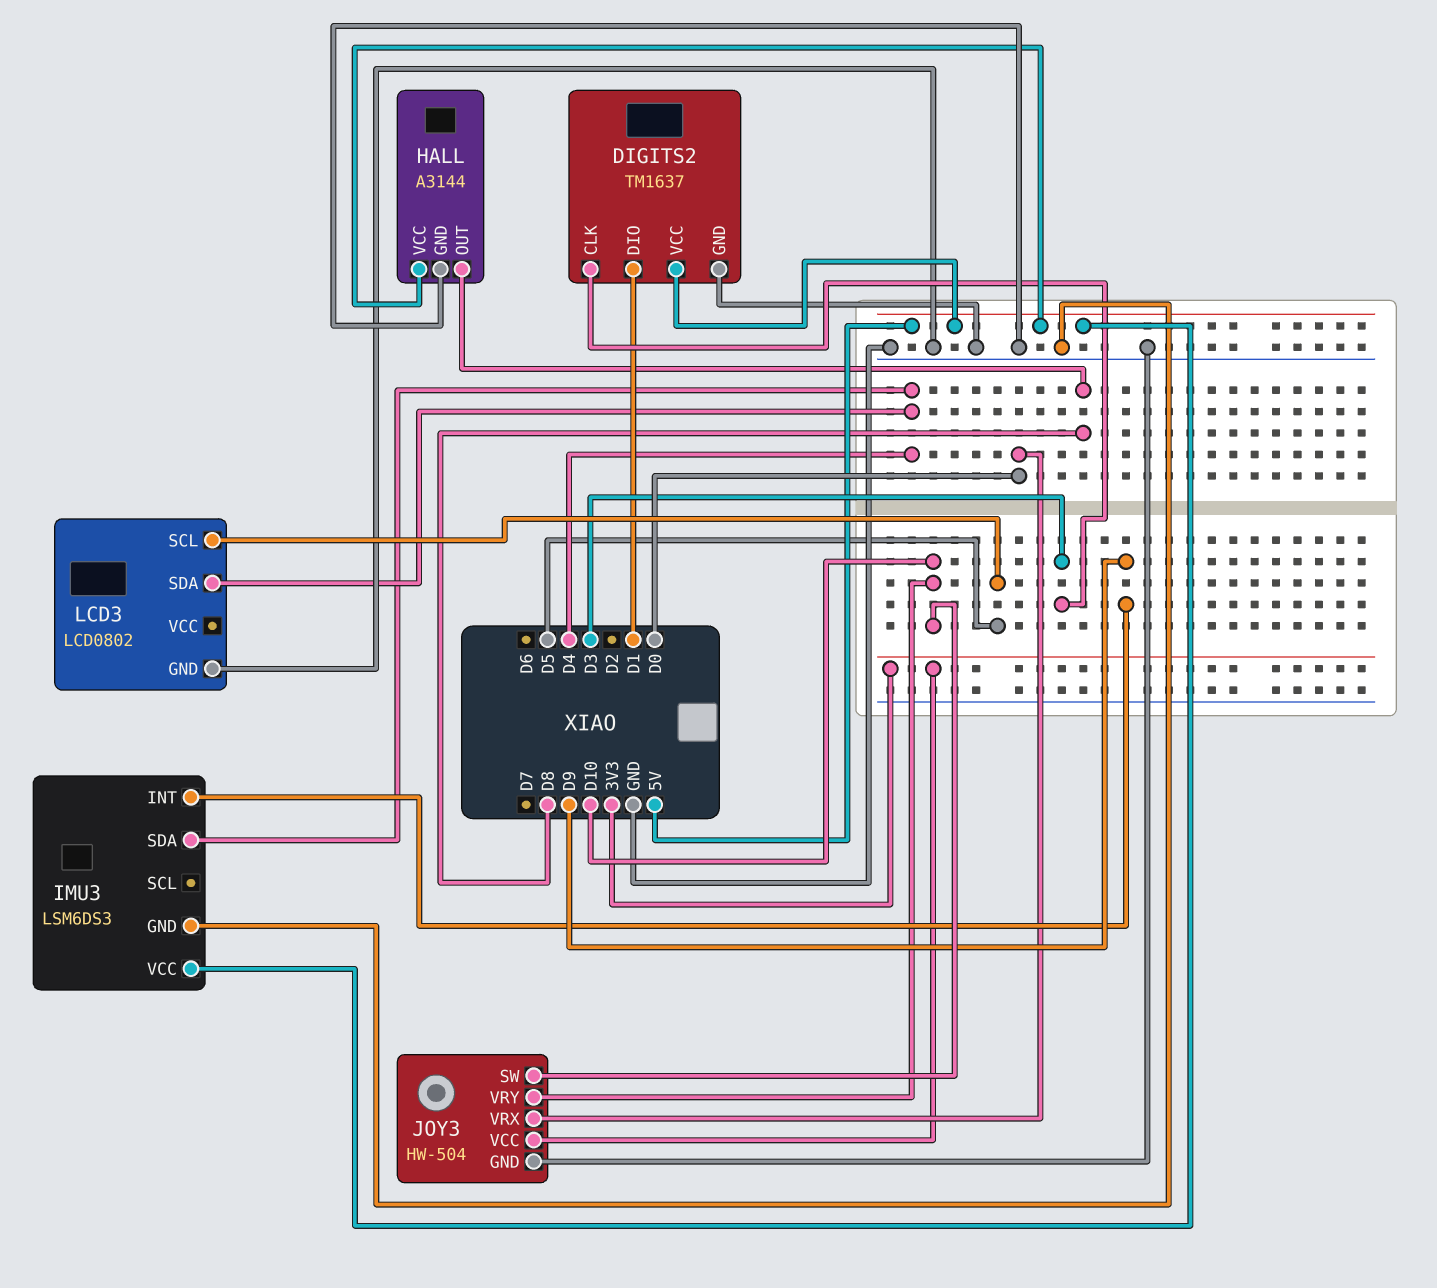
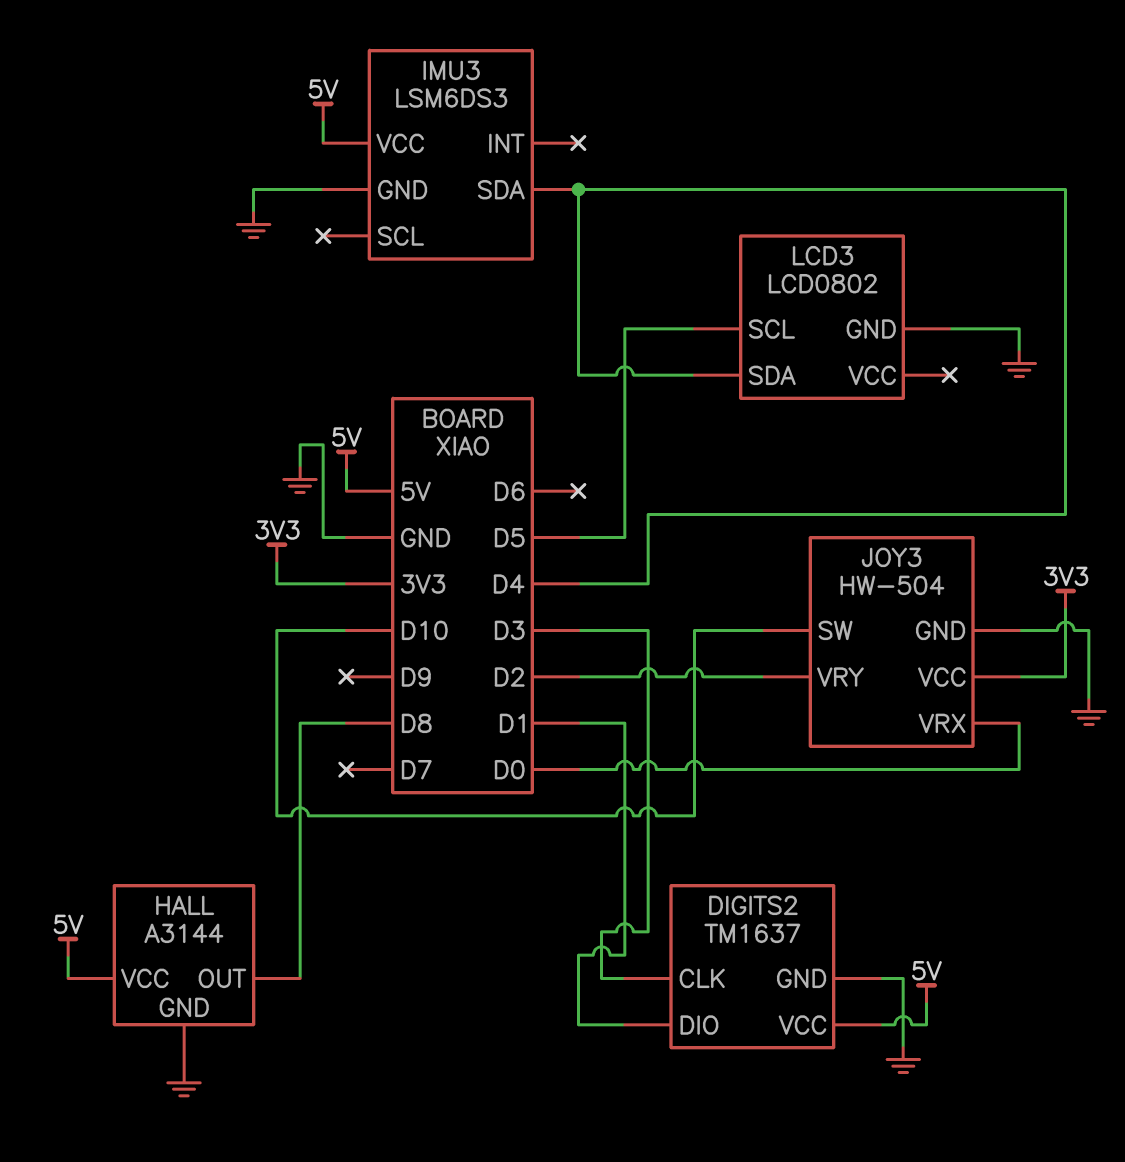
IMU3 pin INT: D9 -> none
JOY3 pin VRY: D10 -> D2

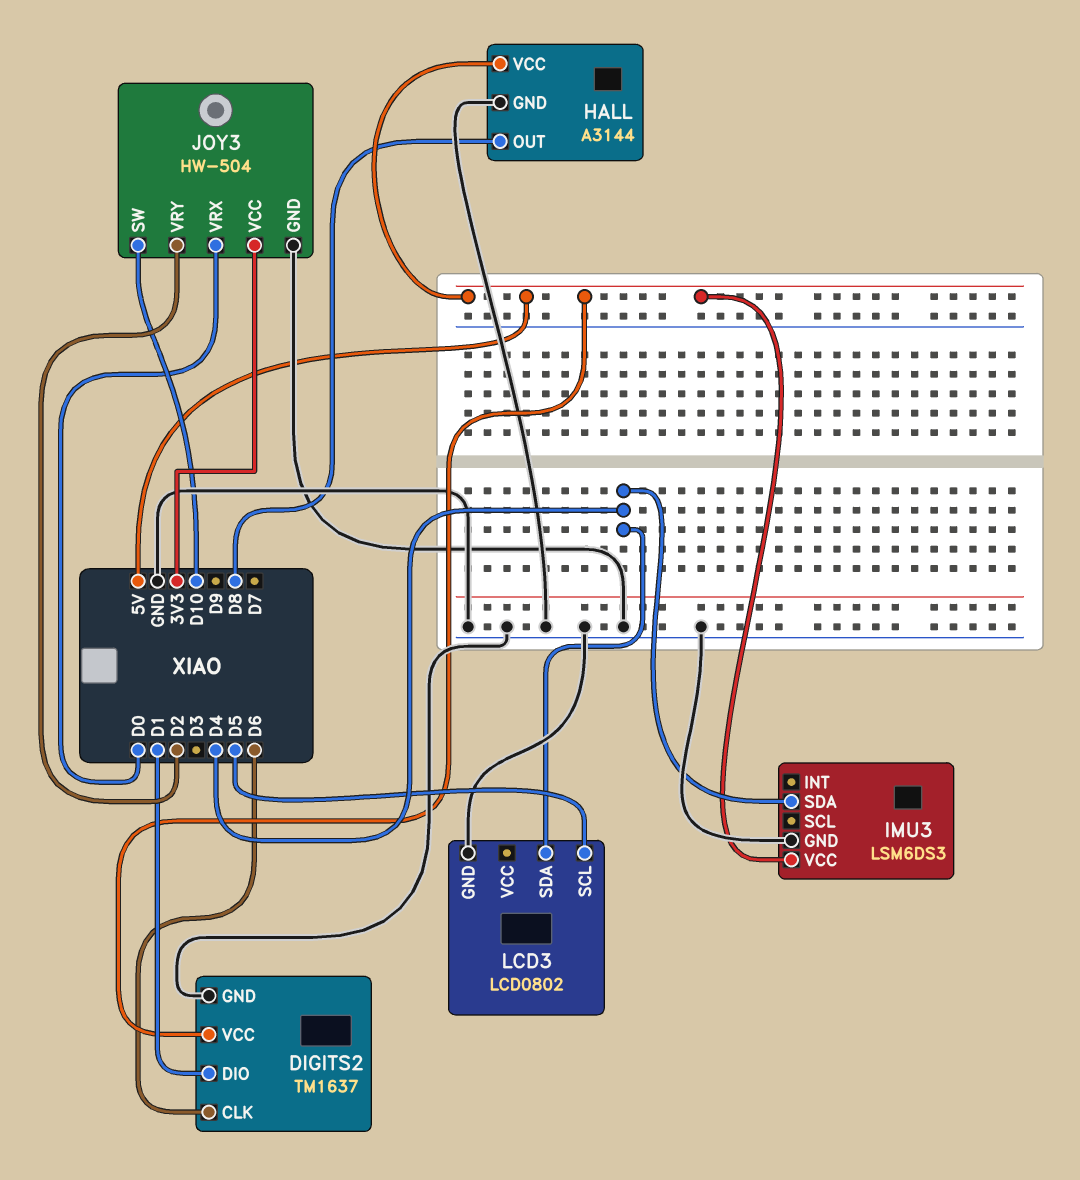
DIGITS2 pin CLK: D3 -> D6

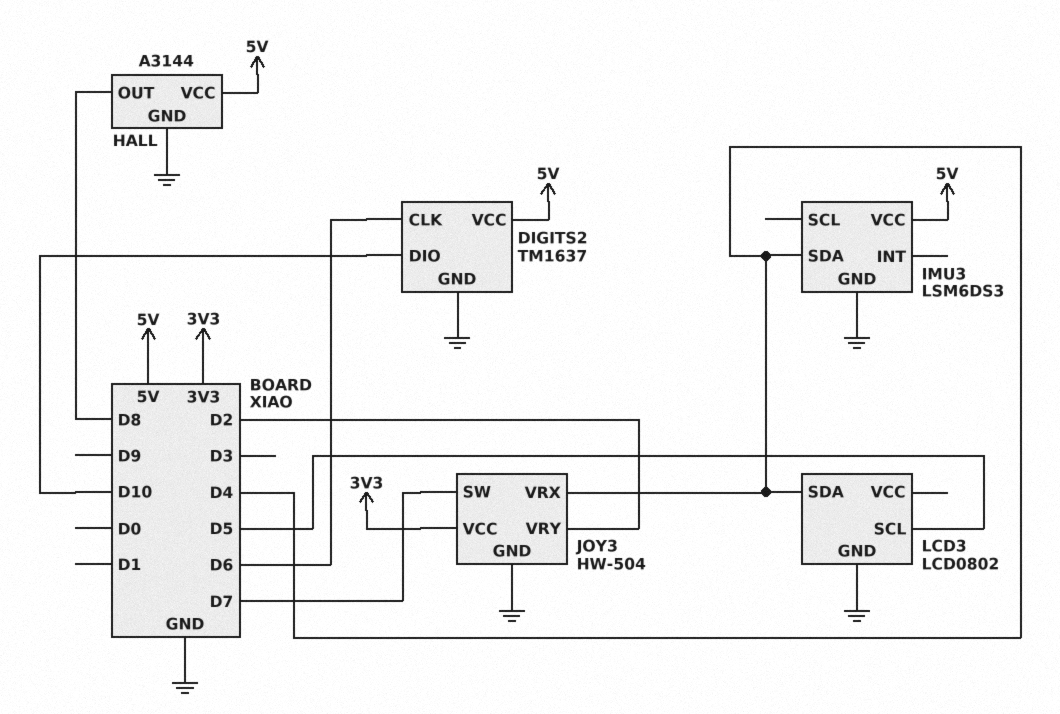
DIGITS2 pin DIO: D1 -> D10
JOY3 pin SW: D10 -> D7
JOY3 pin VRX: D0 -> D4

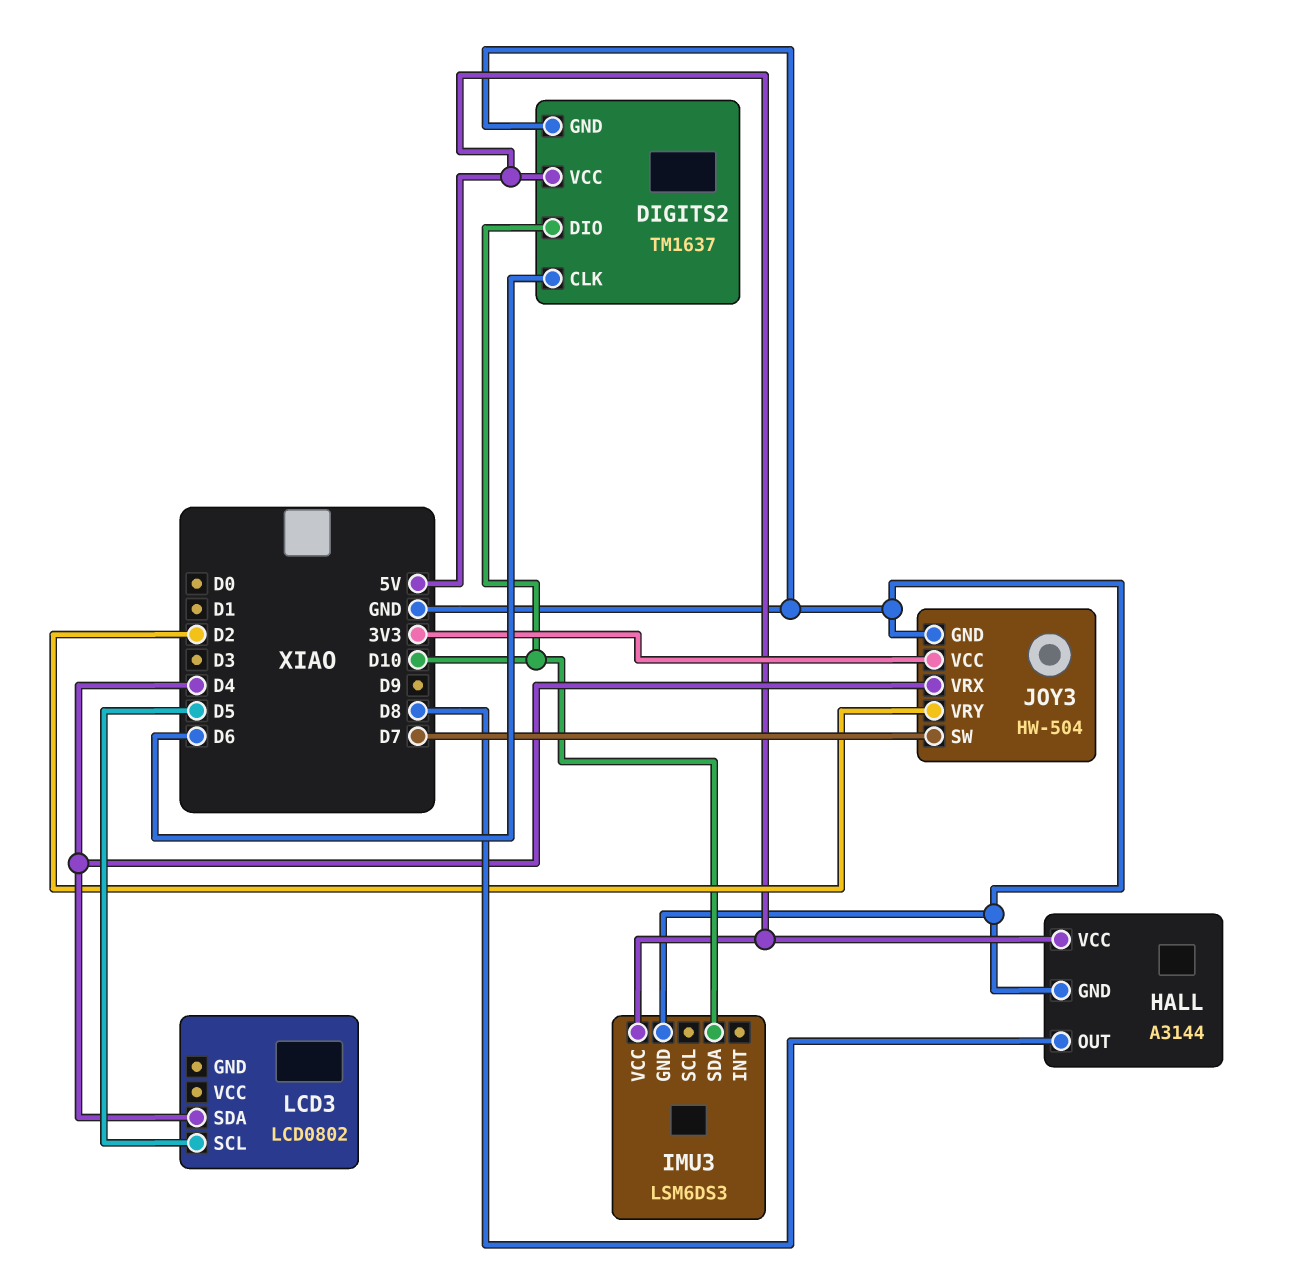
IMU3 pin SDA: D4 -> D10
LCD3 pin GND: GND -> none

